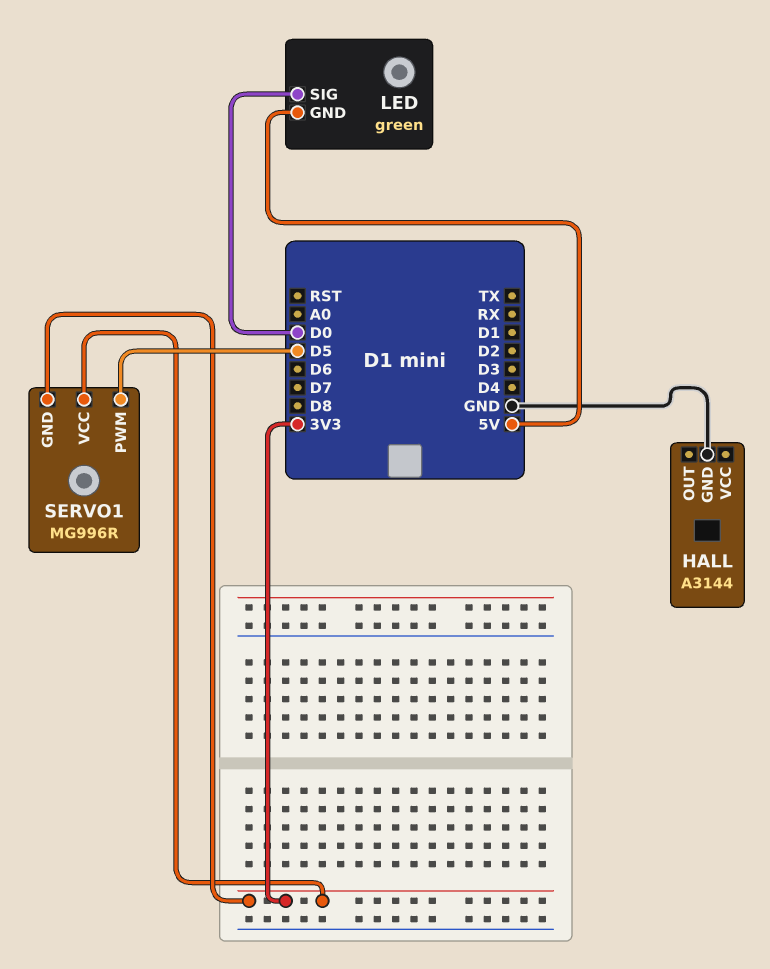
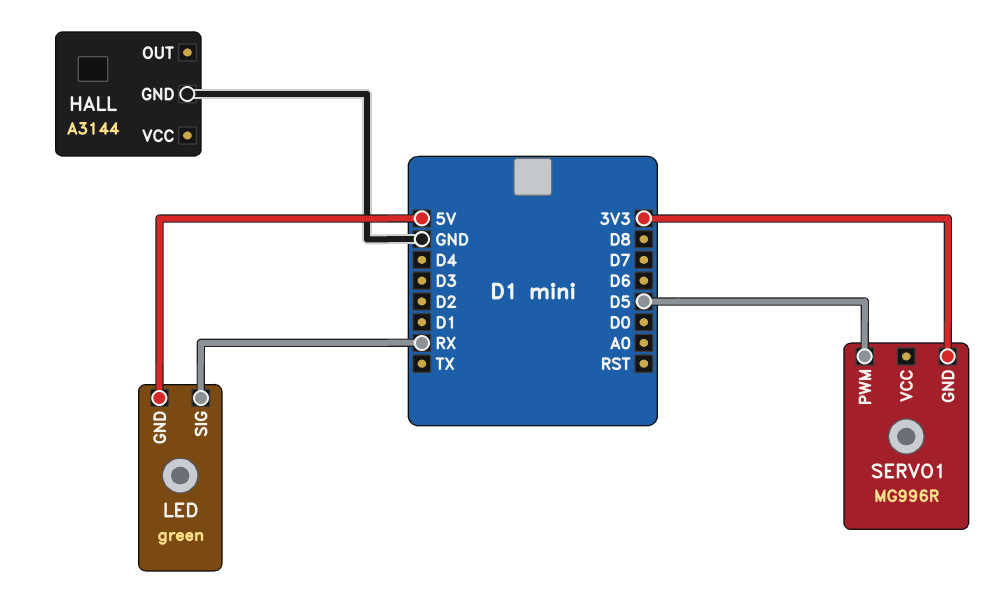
LED pin SIG: D0 -> RX
SERVO1 pin VCC: 3V3 -> none

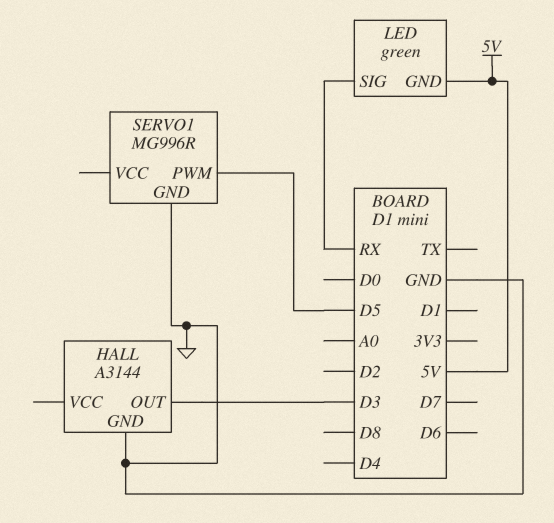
HALL pin OUT: none -> D3
SERVO1 pin GND: 3V3 -> GND

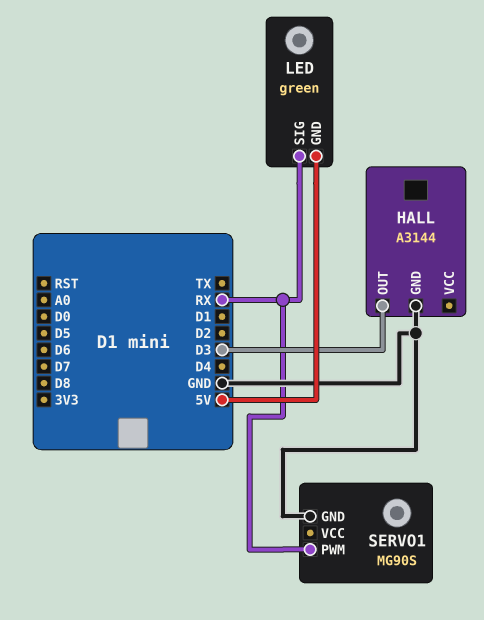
SERVO1: MG996R -> MG90S
SERVO1 pin PWM: D5 -> RX

